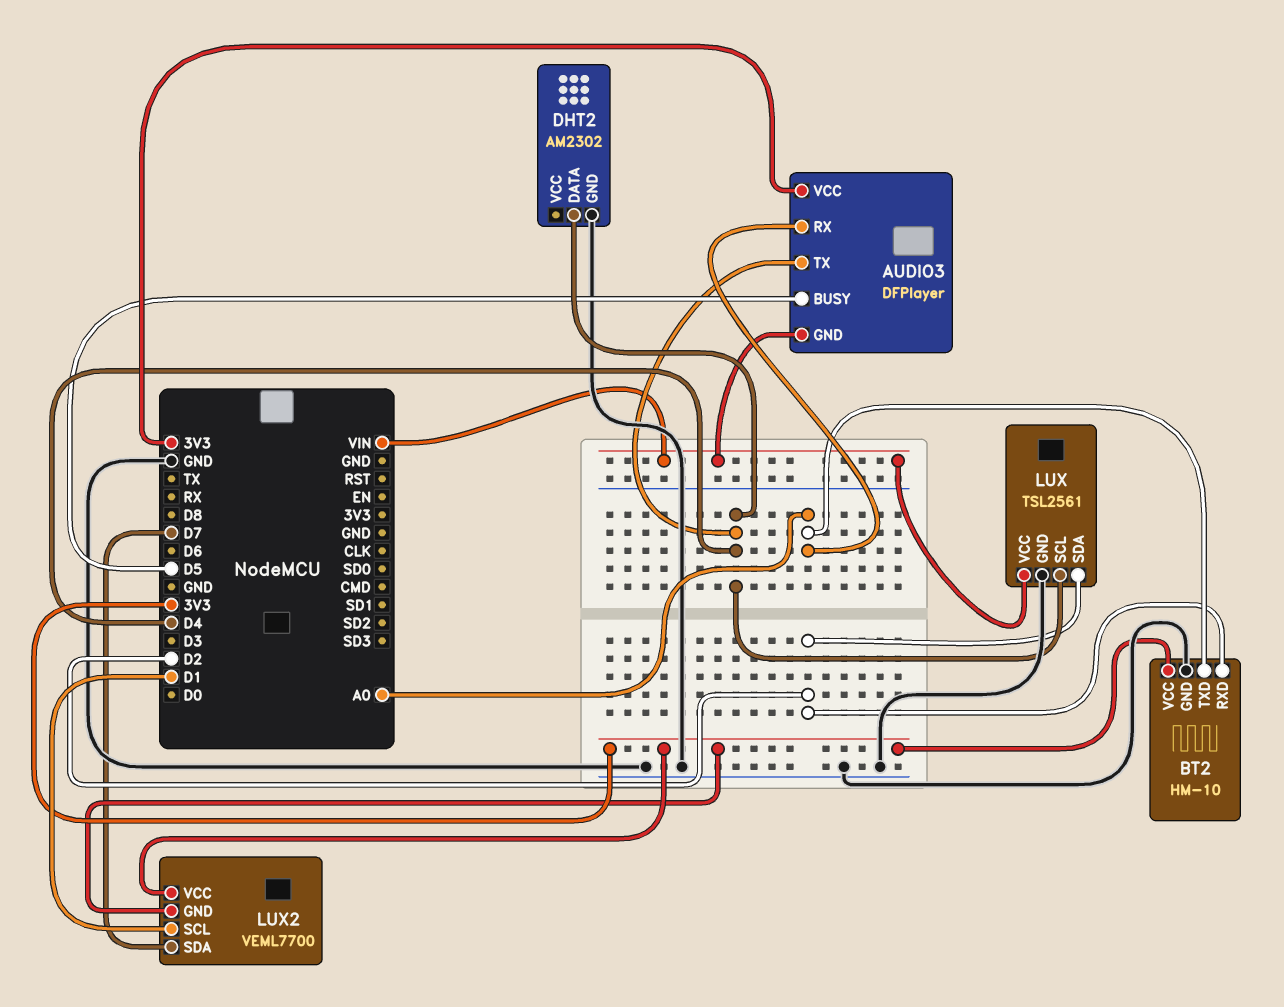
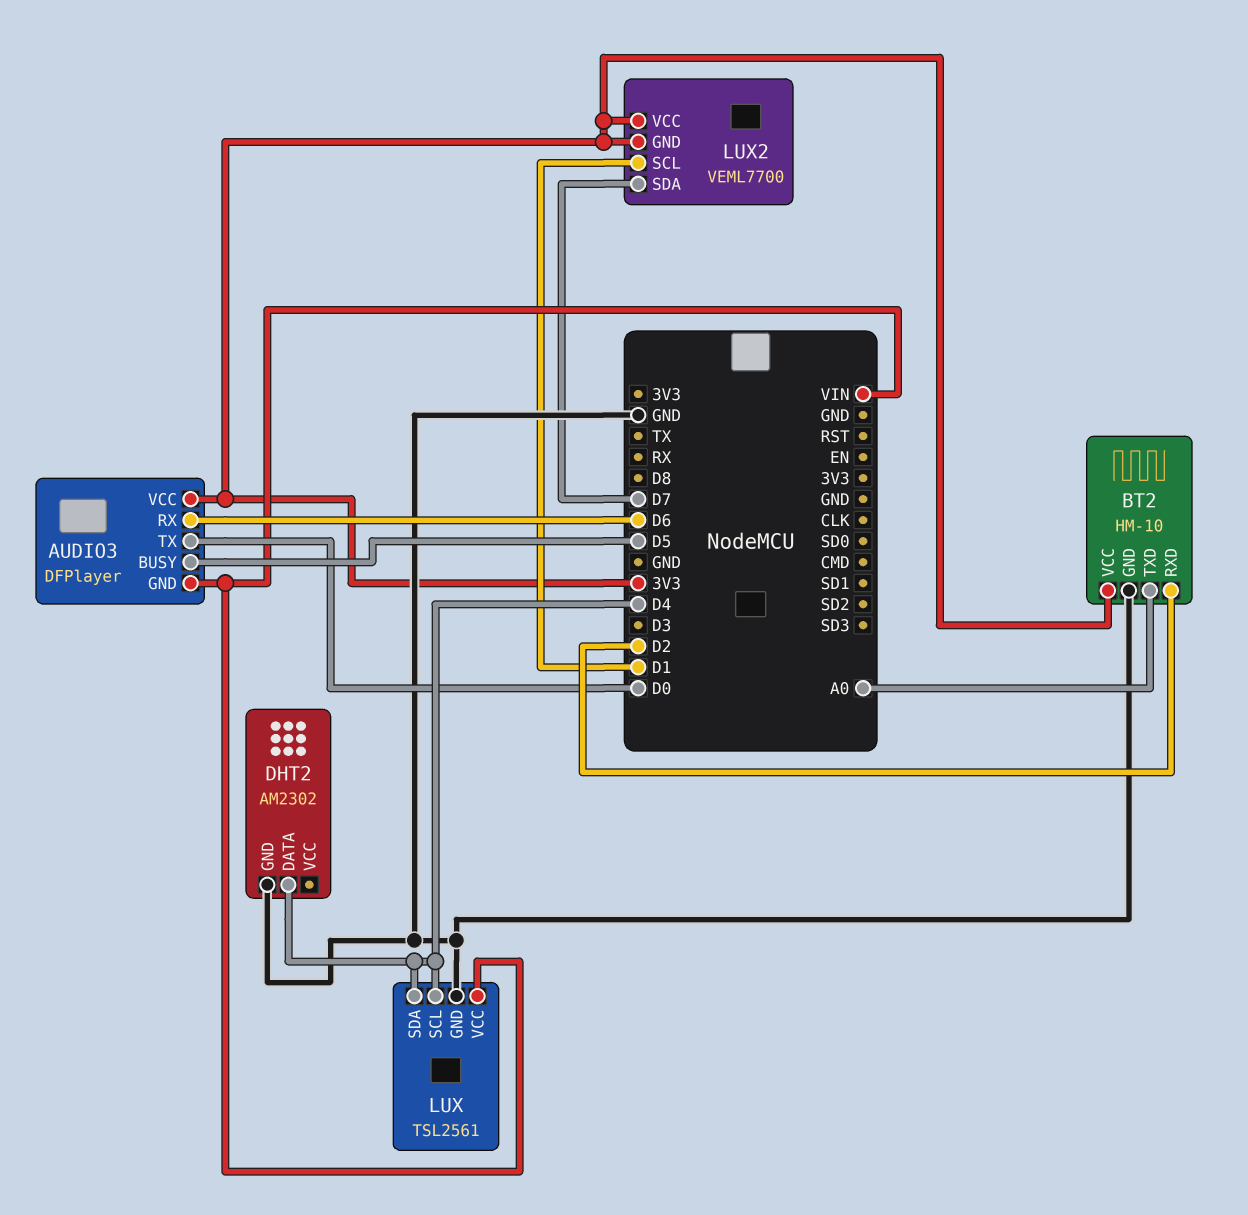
AUDIO3 pin RX: A0 -> D6
AUDIO3 pin TX: D4 -> D0
LUX pin SDA: D2 -> D4

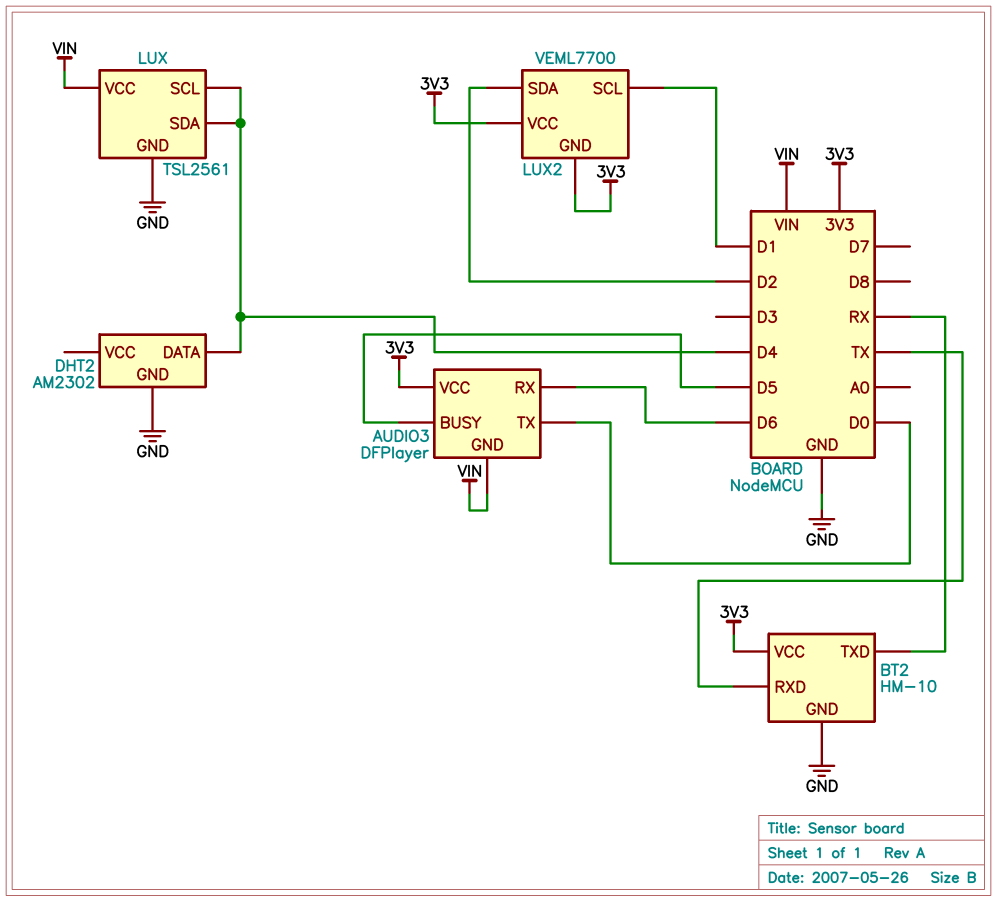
BT2 pin RXD: D2 -> TX
BT2 pin TXD: A0 -> RX
LUX2 pin SDA: D7 -> D2

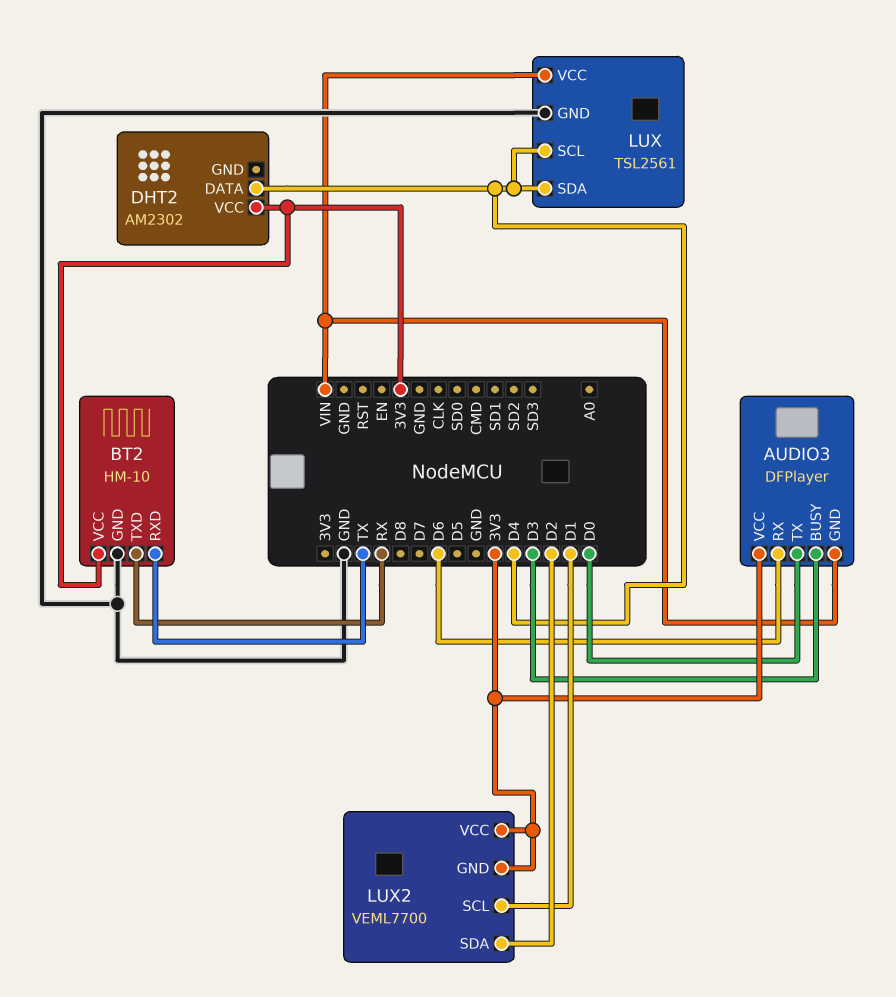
AUDIO3 pin BUSY: D5 -> D3
DHT2 pin GND: GND -> none
DHT2 pin VCC: none -> 3V3

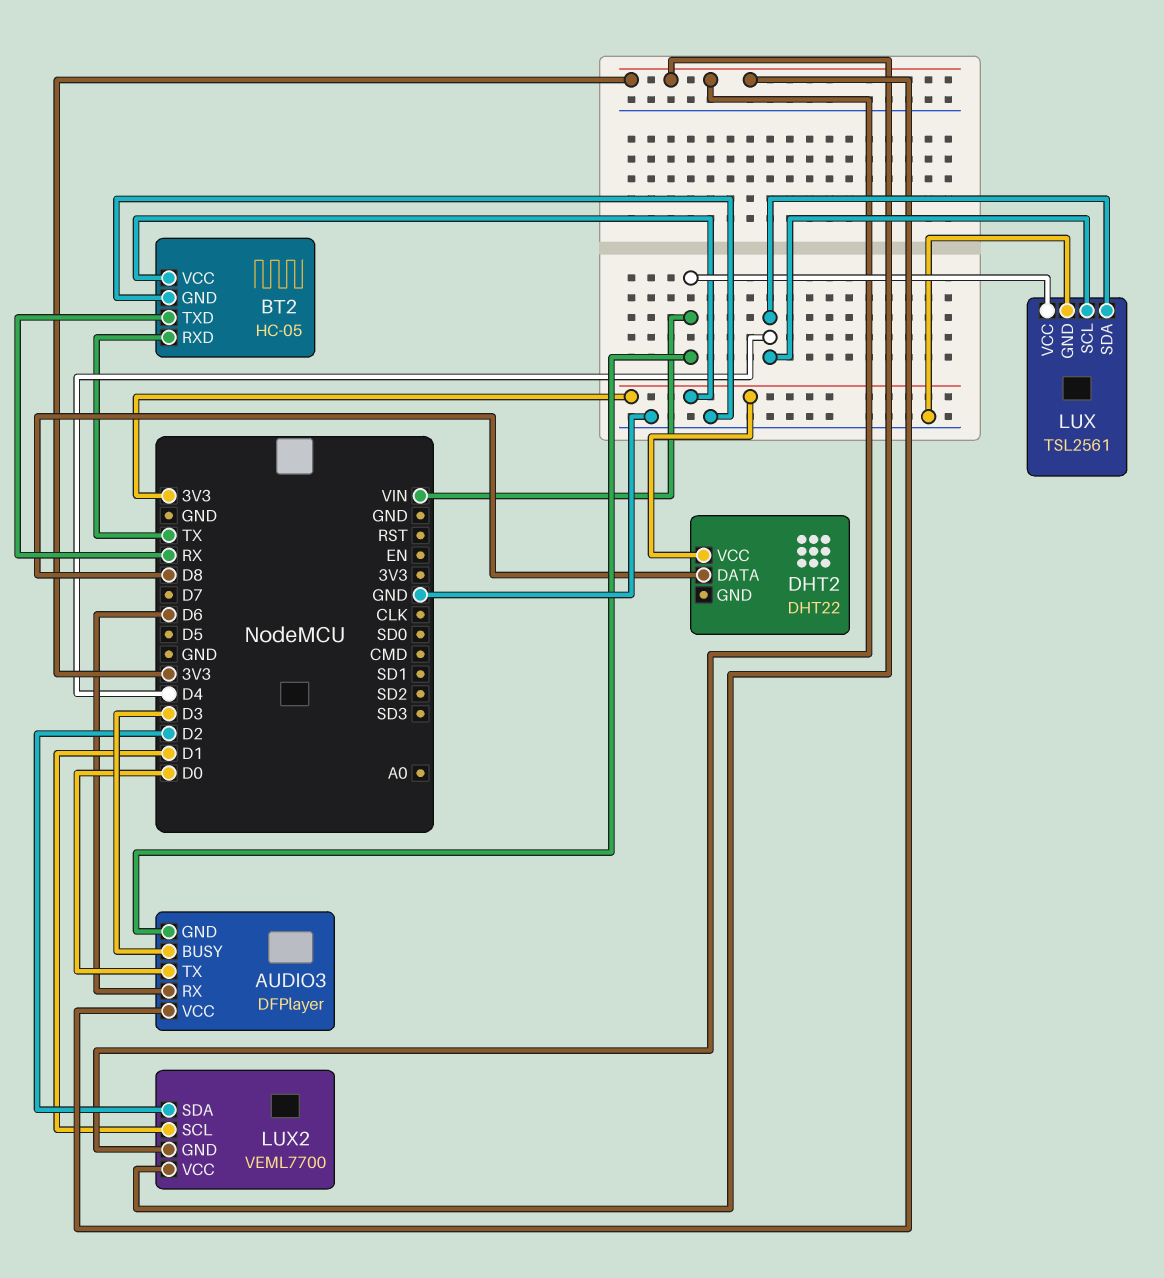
BT2: HM-10 -> HC-05
DHT2: AM2302 -> DHT22
DHT2 pin DATA: D4 -> D8

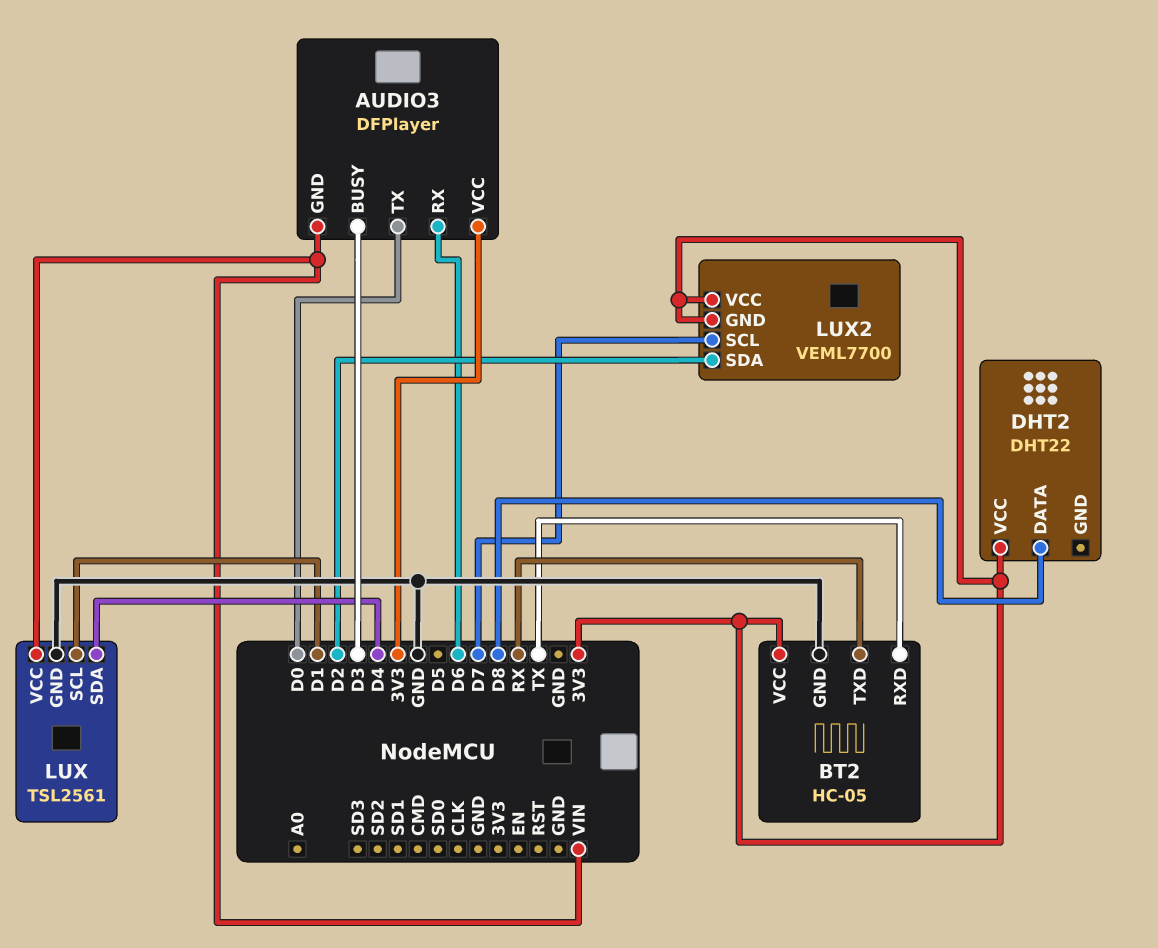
LUX pin SCL: D4 -> D1
LUX2 pin SCL: D1 -> D7

